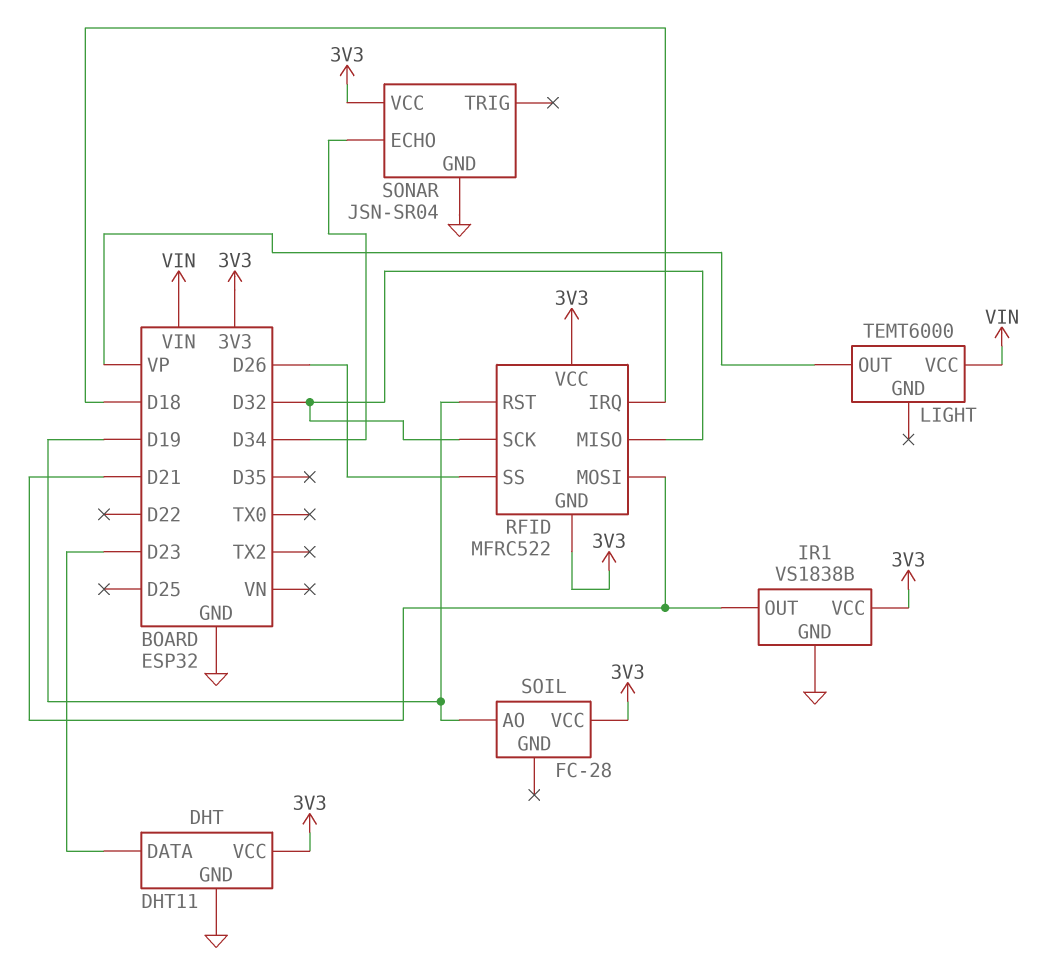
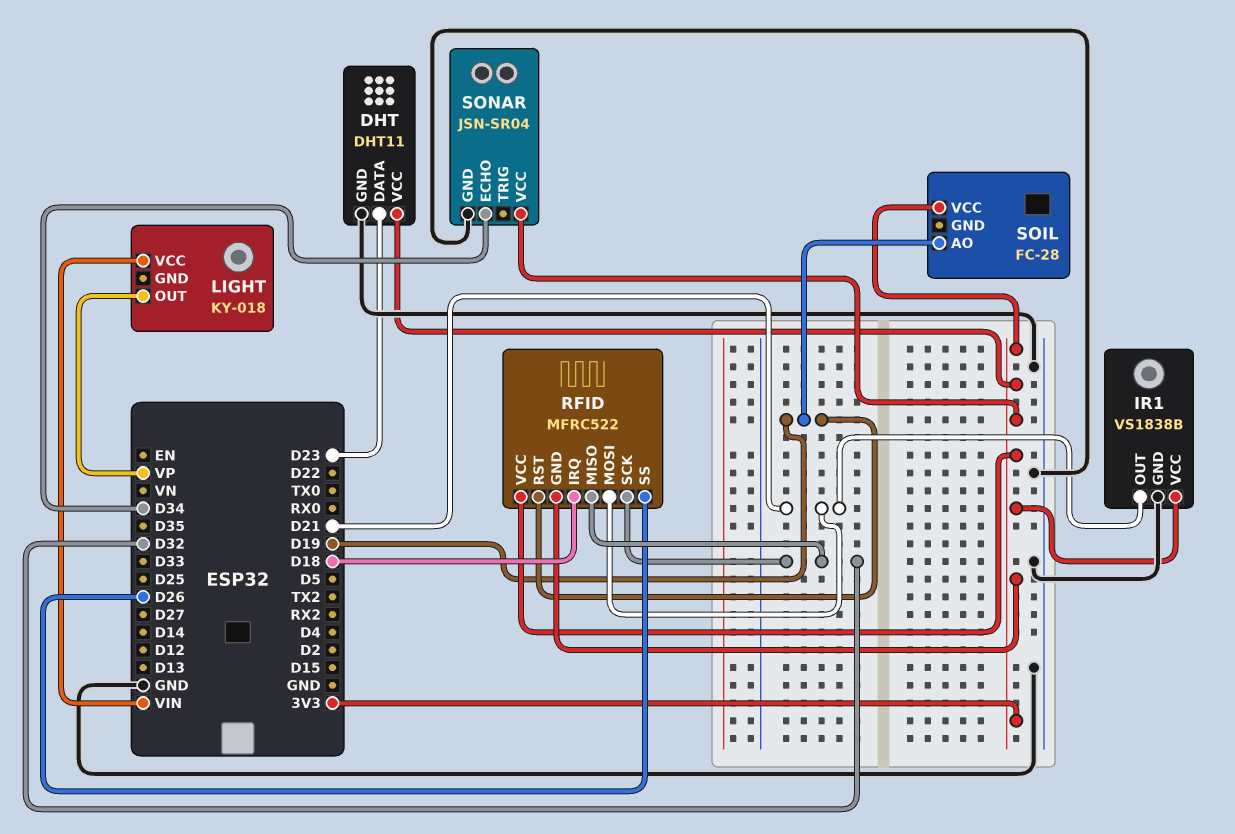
LIGHT: TEMT6000 -> KY-018

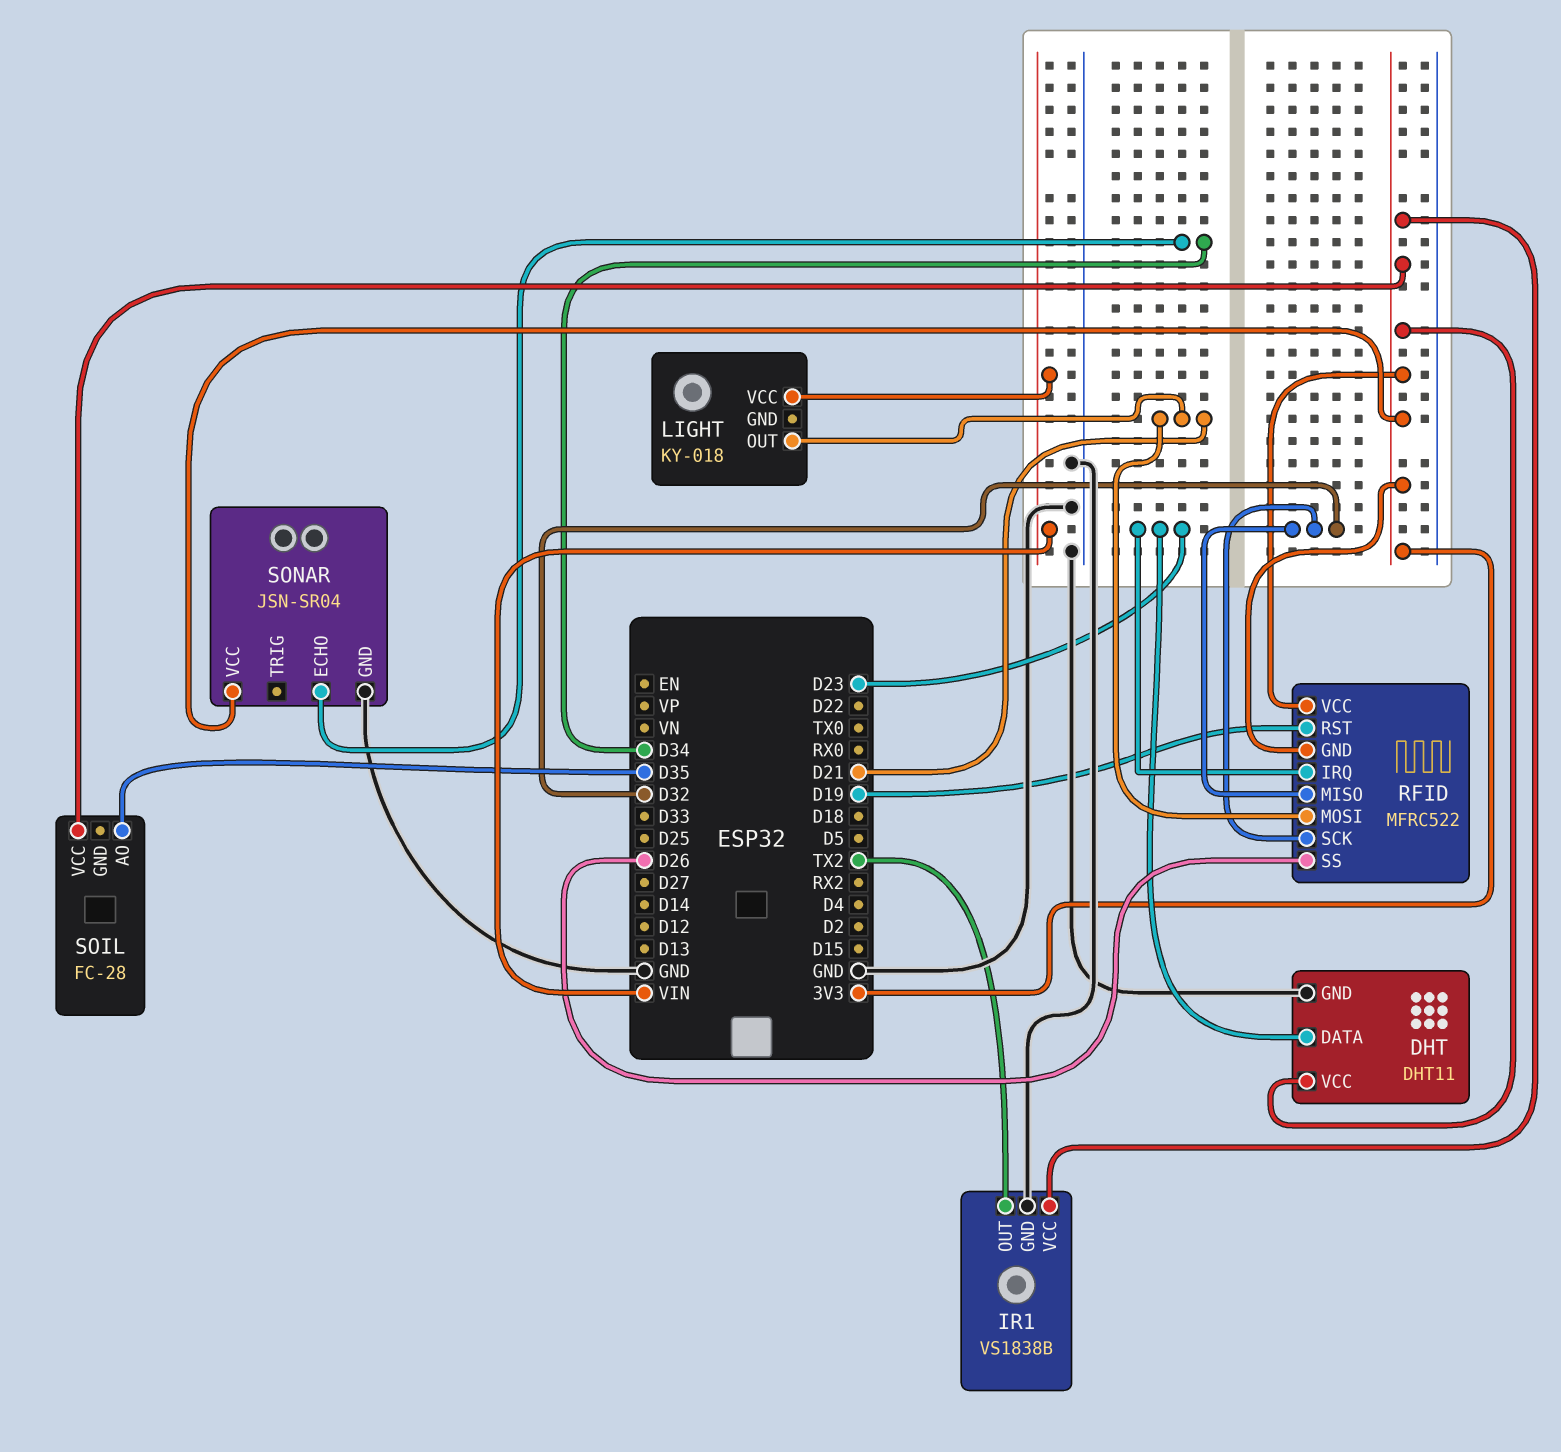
IR1 pin OUT: D21 -> TX2
LIGHT pin OUT: VP -> D21
RFID pin IRQ: D18 -> D23
SOIL pin AO: D19 -> D35

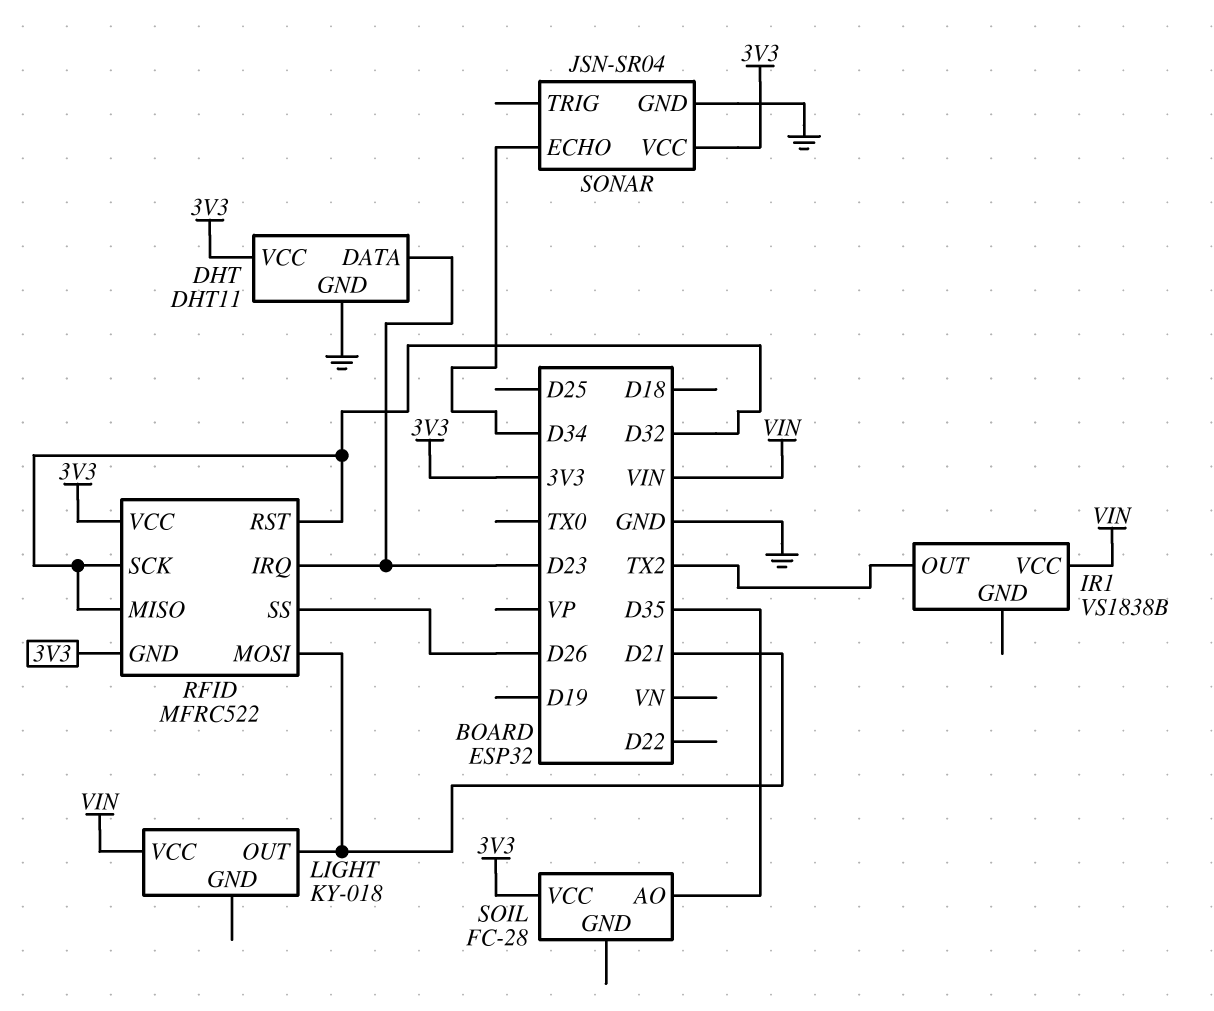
IR1 pin GND: GND -> none
IR1 pin VCC: 3V3 -> VIN
RFID pin RST: D19 -> D32

